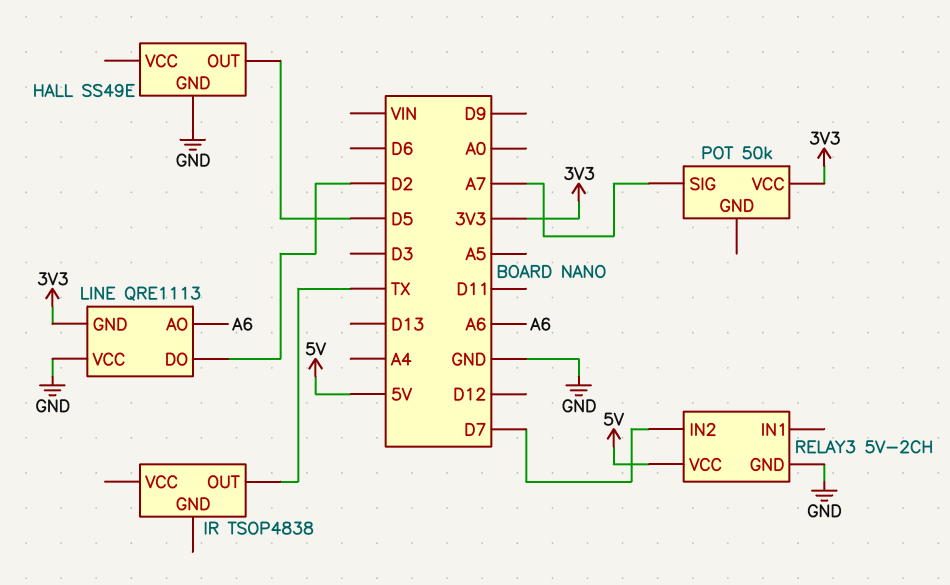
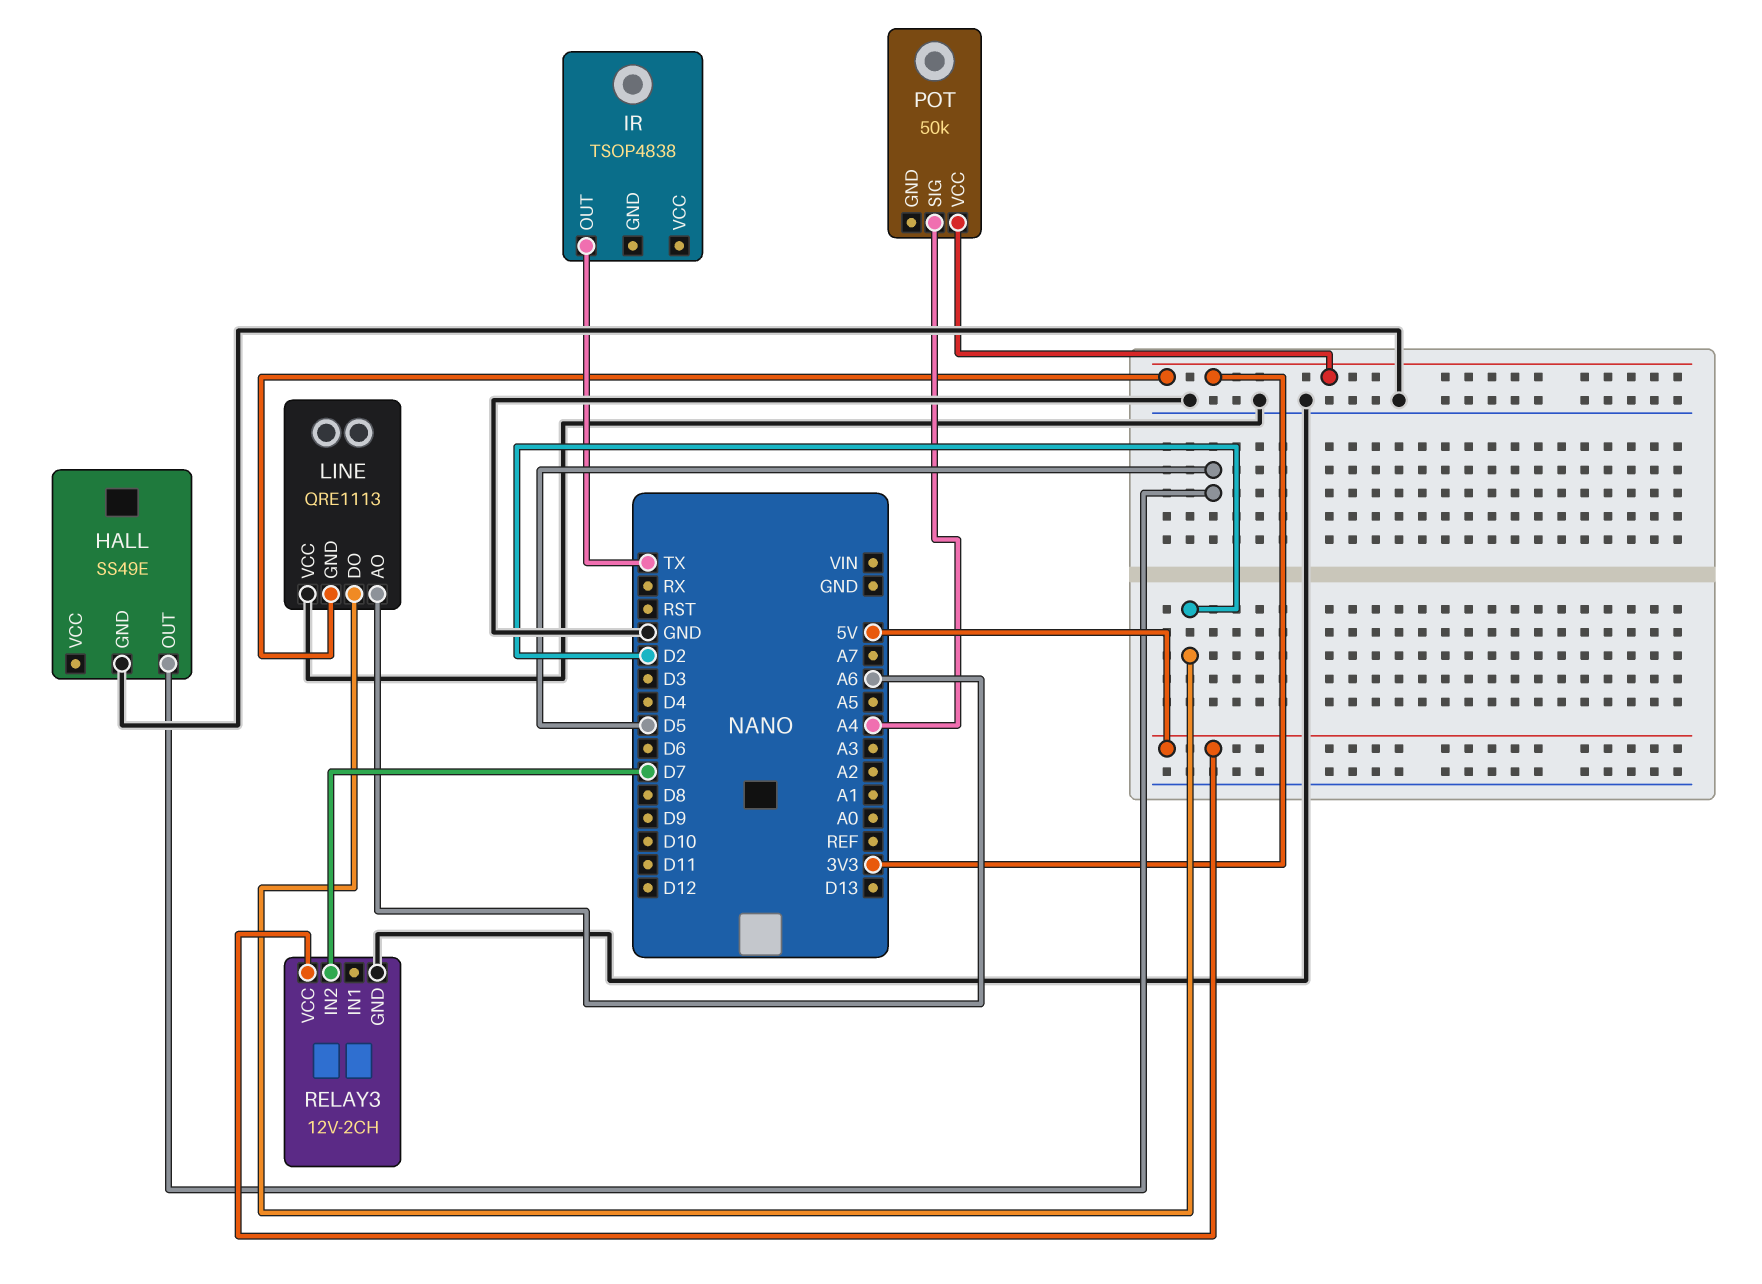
POT pin SIG: A7 -> A4
RELAY3: 5V-2CH -> 12V-2CH

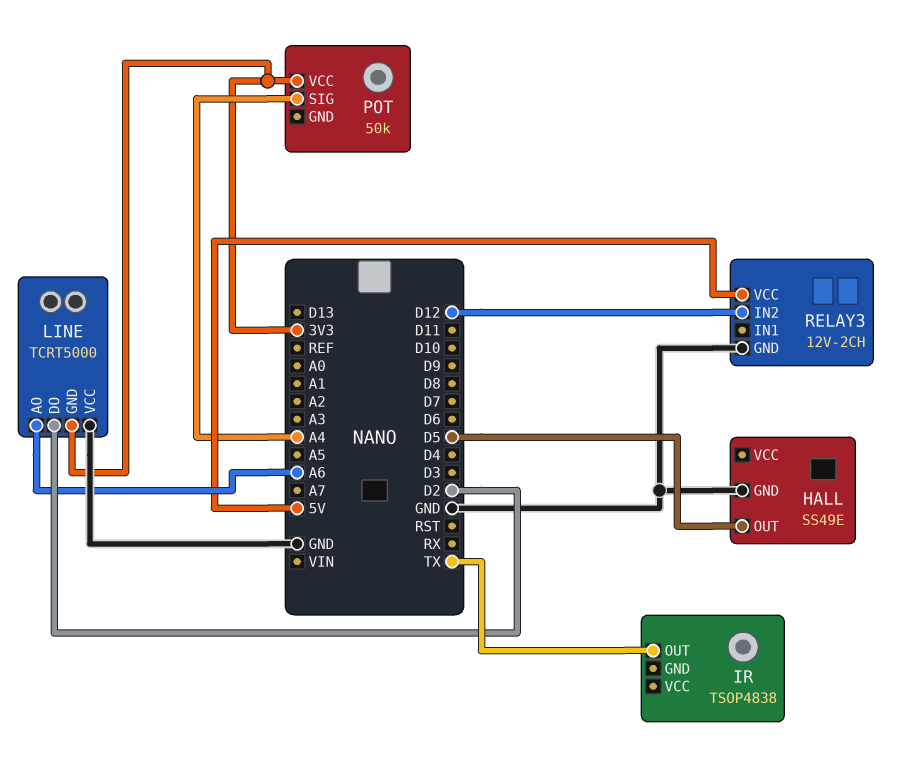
LINE: QRE1113 -> TCRT5000
RELAY3 pin IN2: D7 -> D12

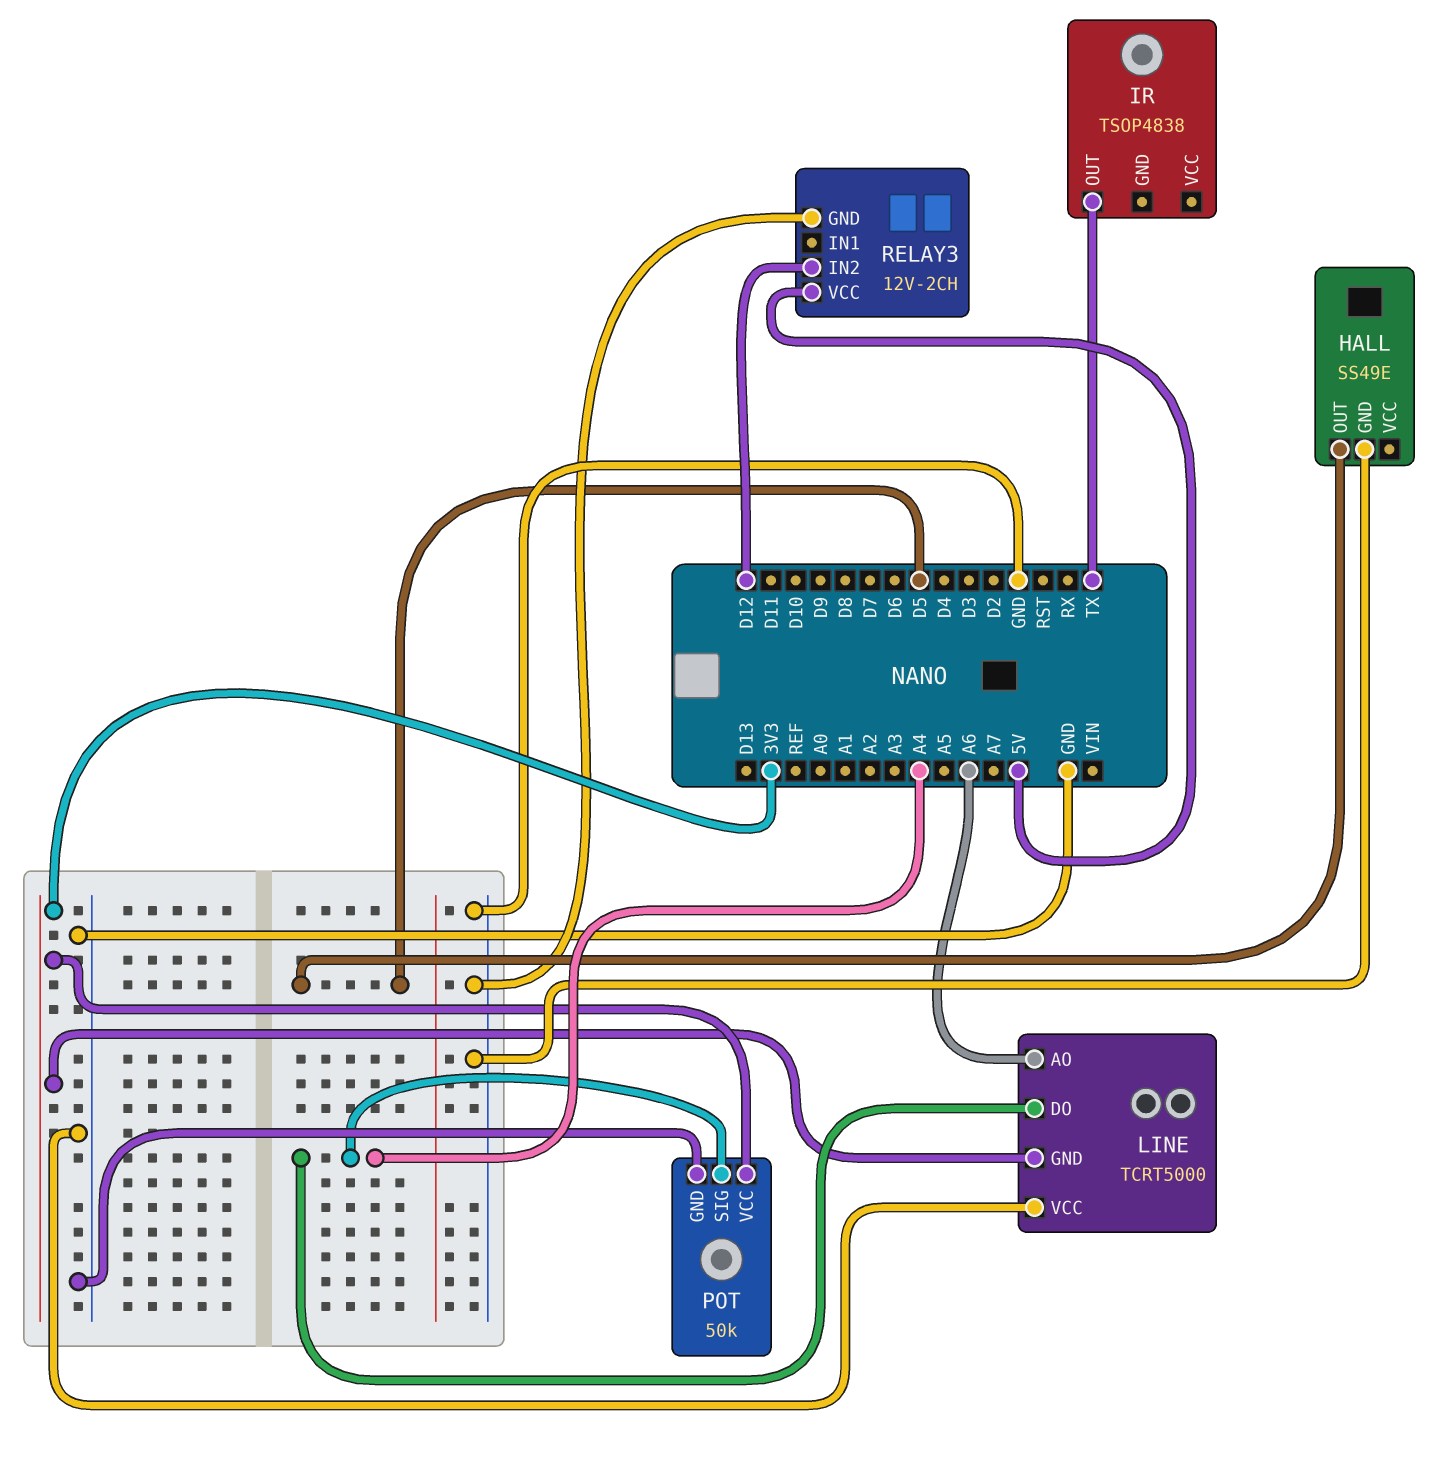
LINE pin DO: D2 -> A4
POT pin GND: none -> GND

